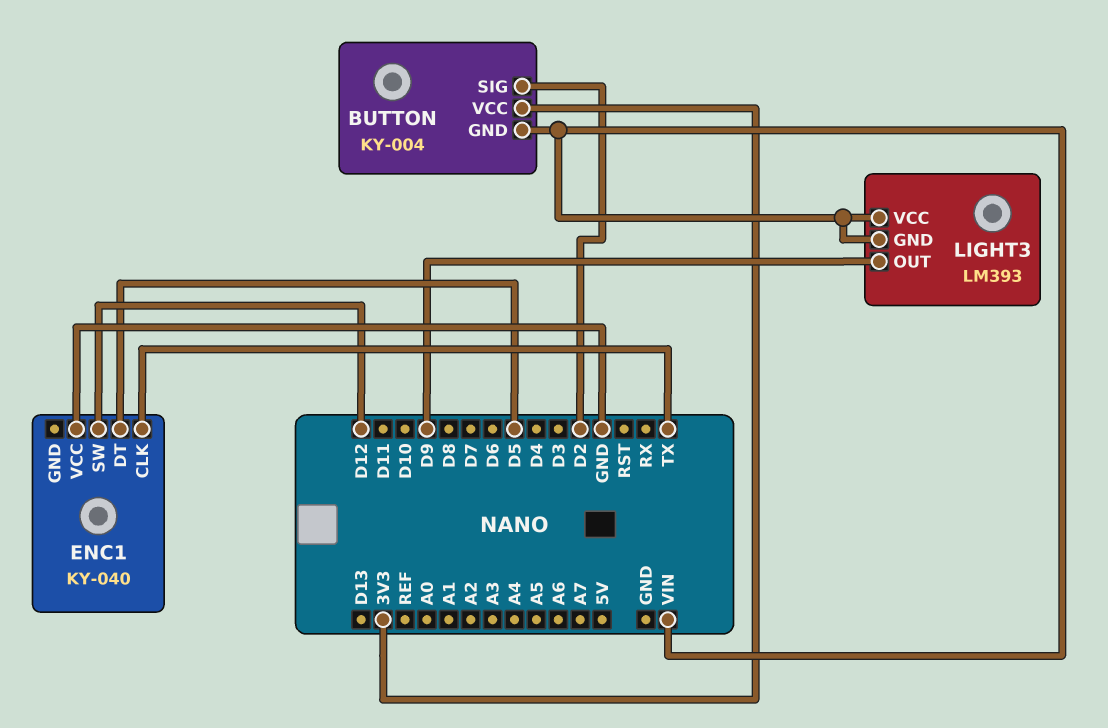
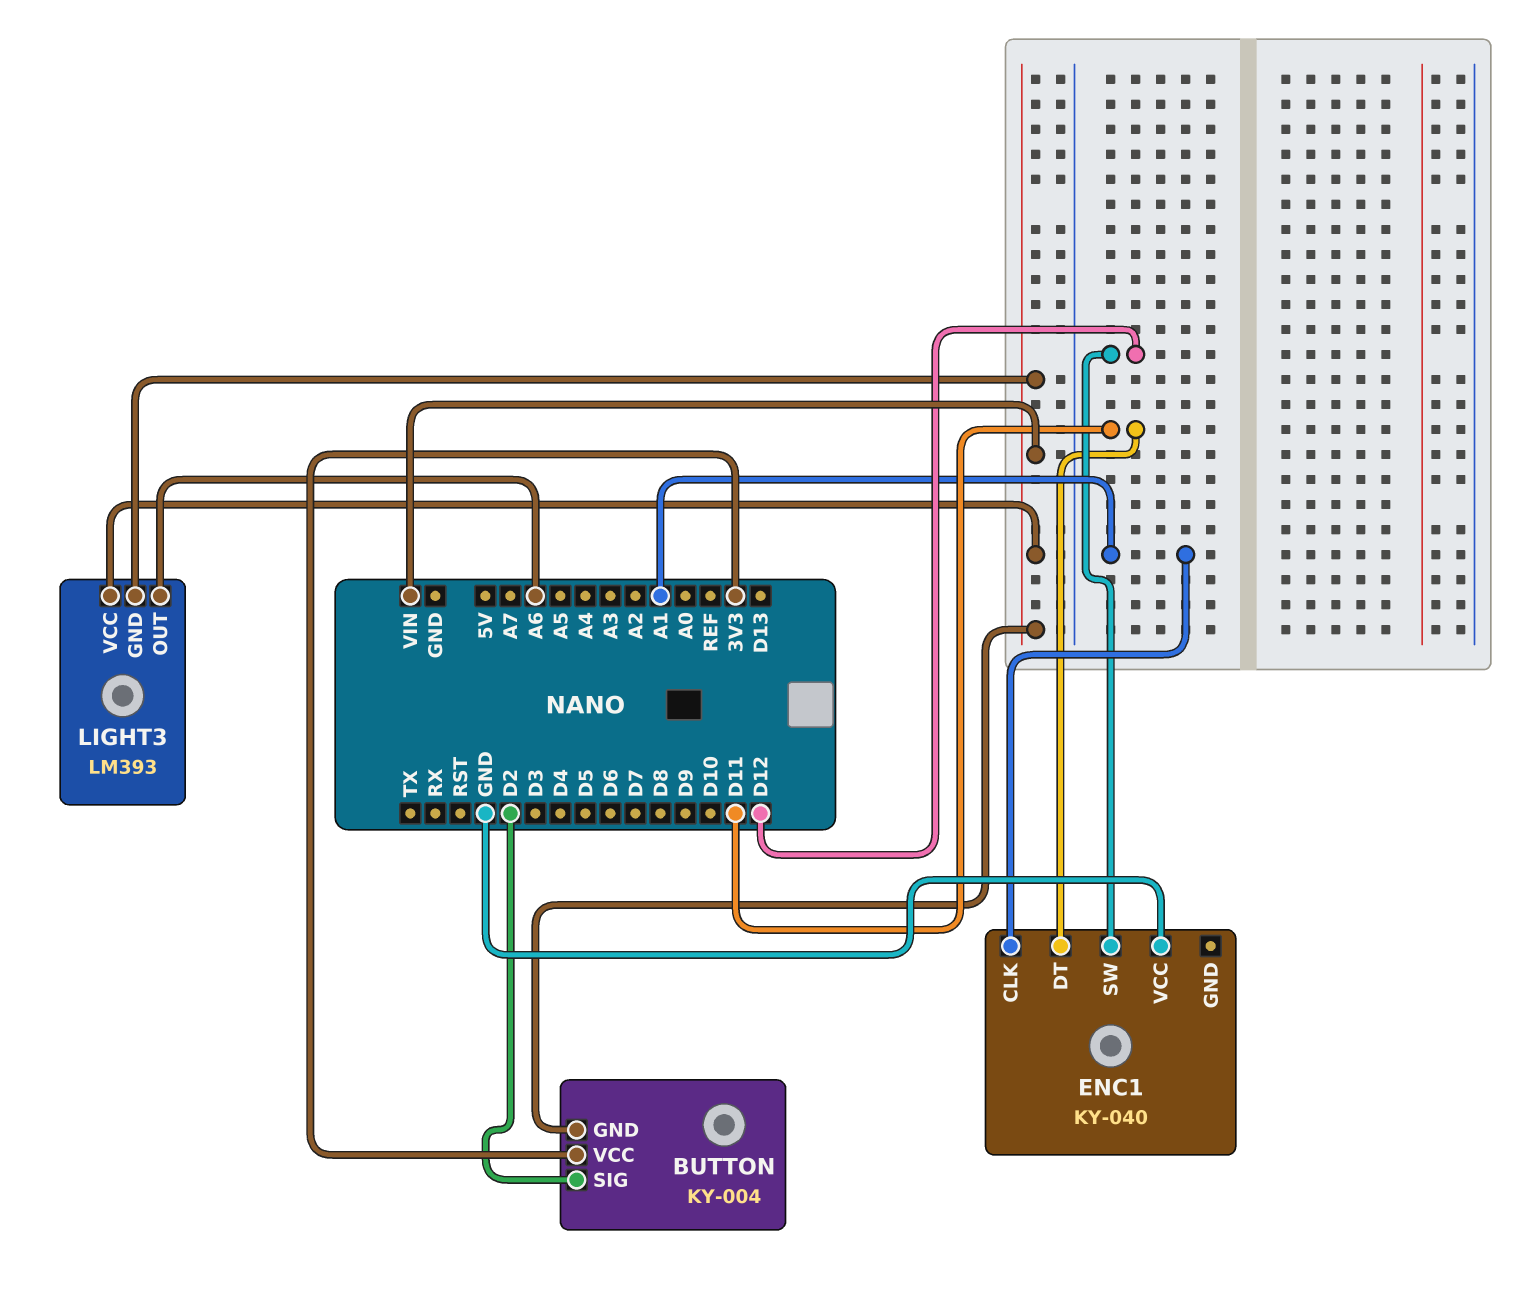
ENC1 pin CLK: TX -> A1
ENC1 pin DT: D5 -> D11
LIGHT3 pin OUT: D9 -> A6

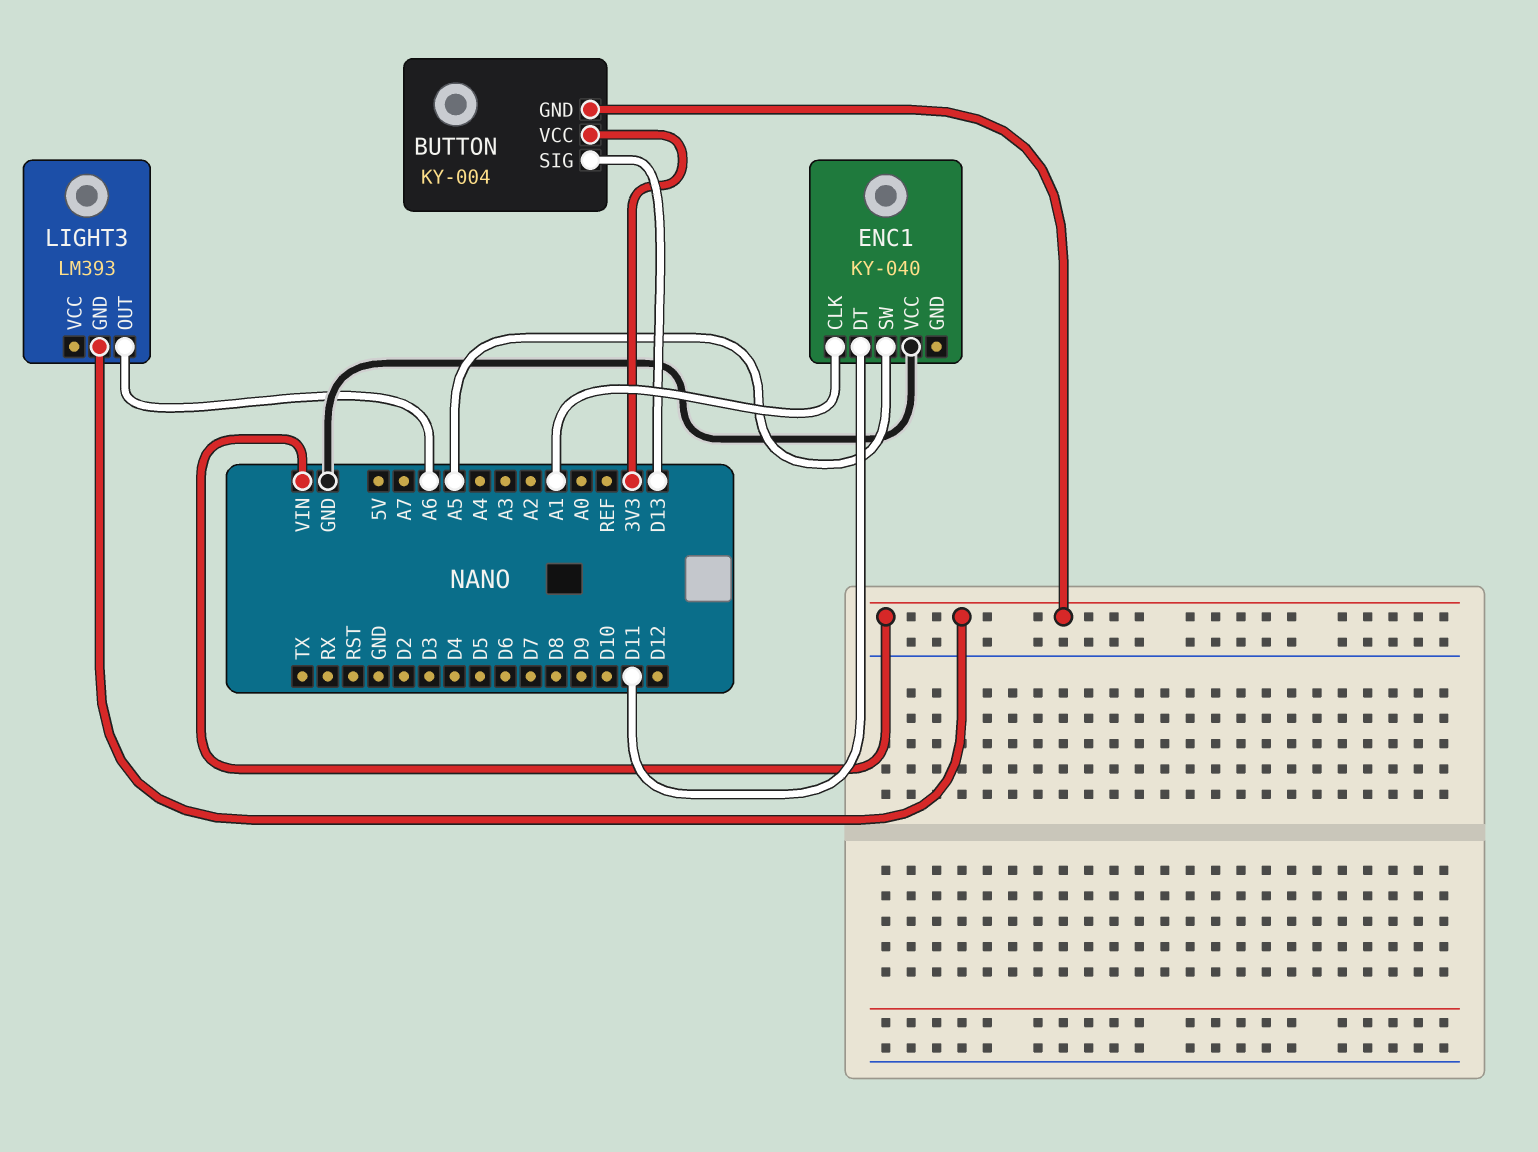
BUTTON pin SIG: D2 -> D13
ENC1 pin SW: D12 -> A5
LIGHT3 pin VCC: VIN -> none

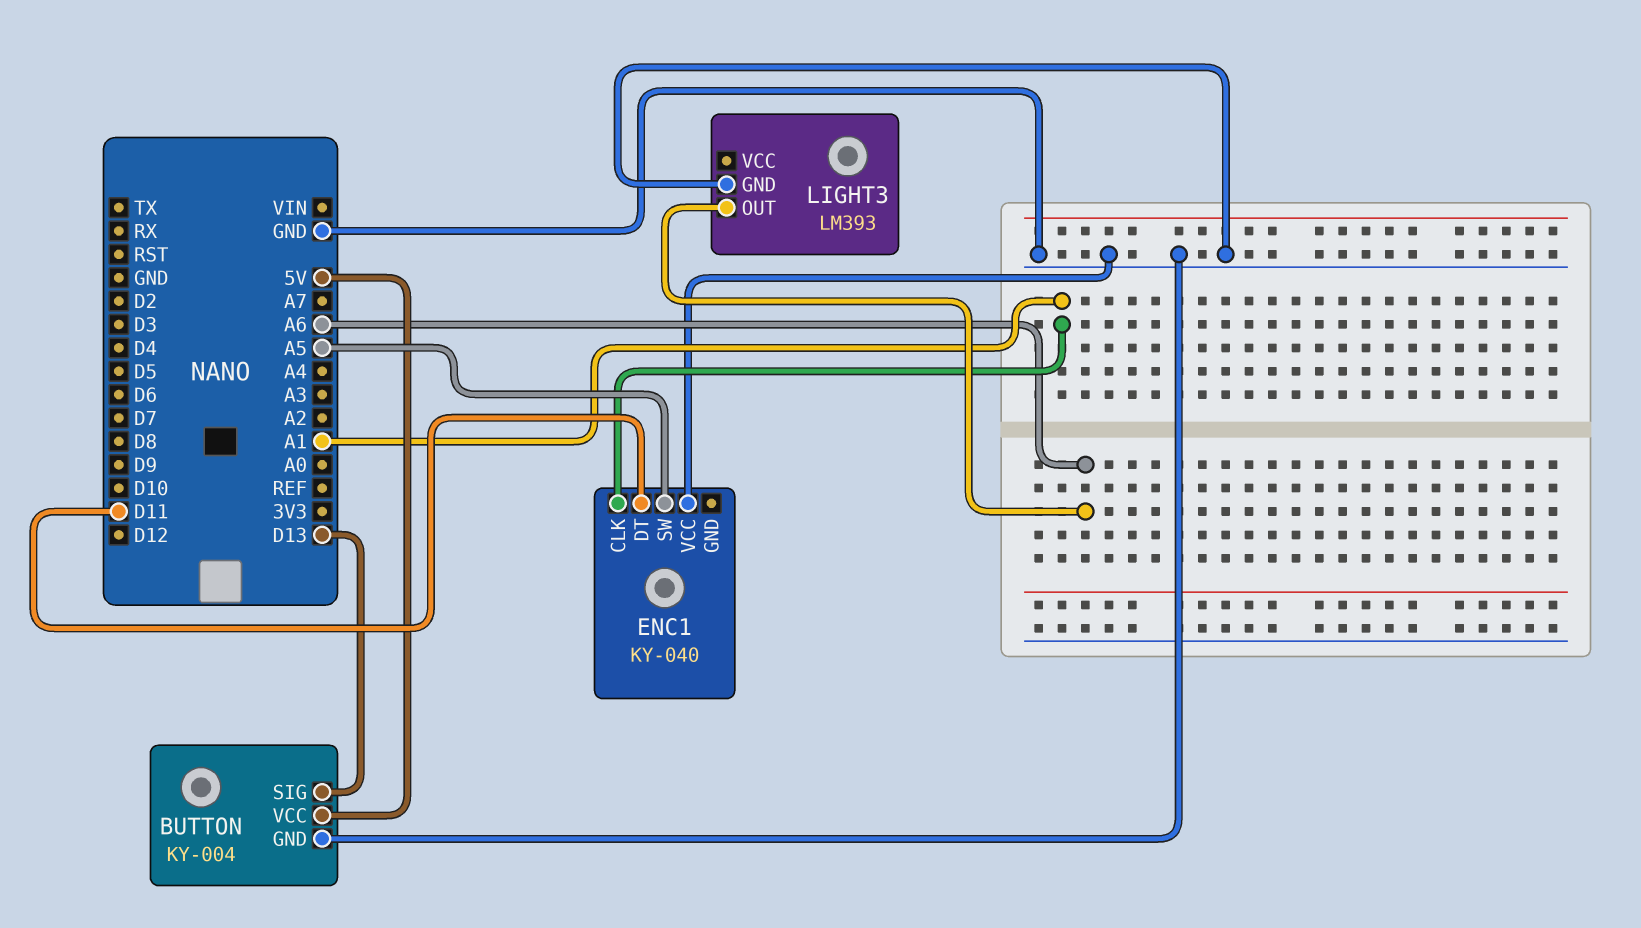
BUTTON pin GND: VIN -> GND
BUTTON pin VCC: 3V3 -> 5V
LIGHT3 pin GND: VIN -> GND

